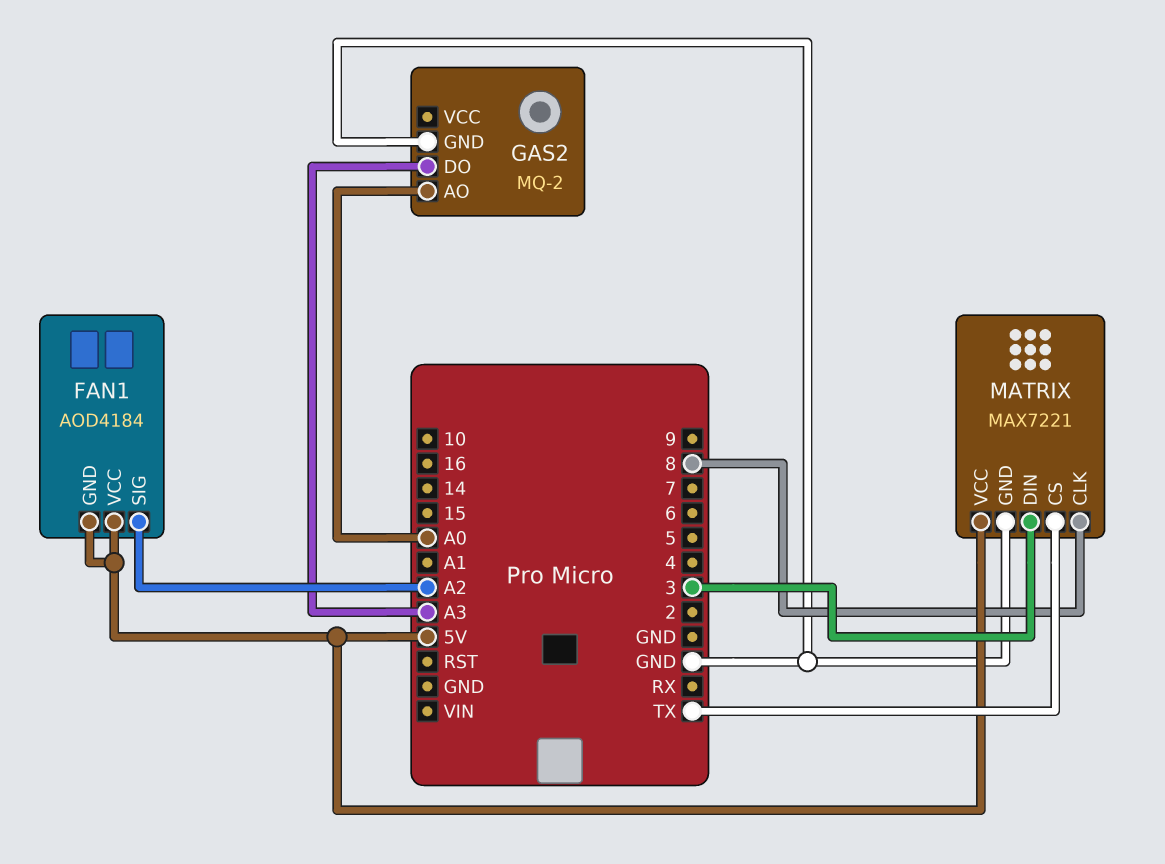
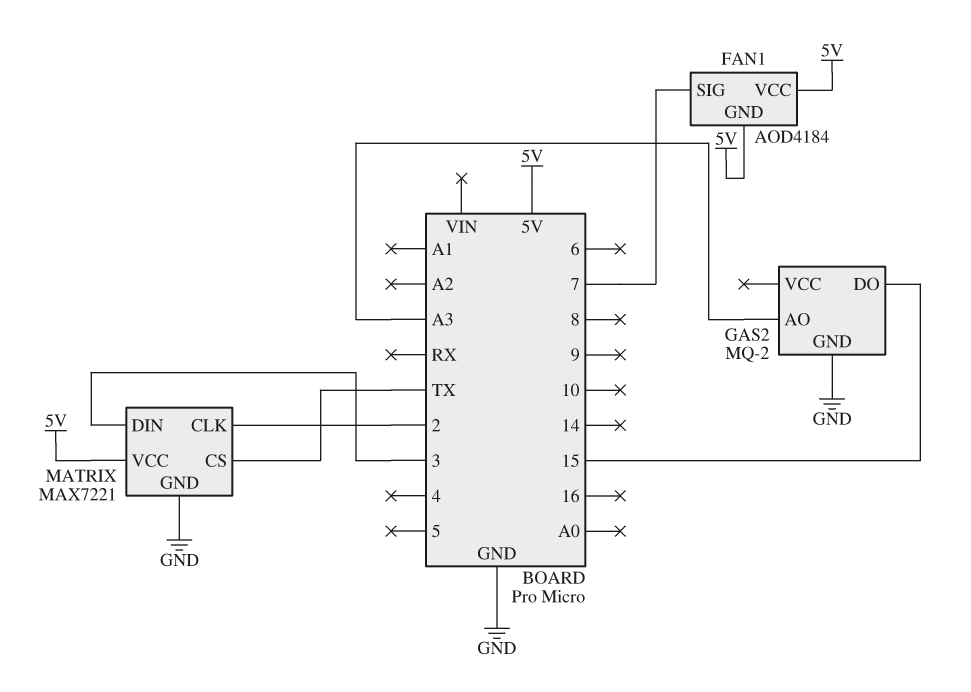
FAN1 pin SIG: A2 -> 7
GAS2 pin AO: A0 -> A3
GAS2 pin DO: A3 -> 15
MATRIX pin CLK: 8 -> 2

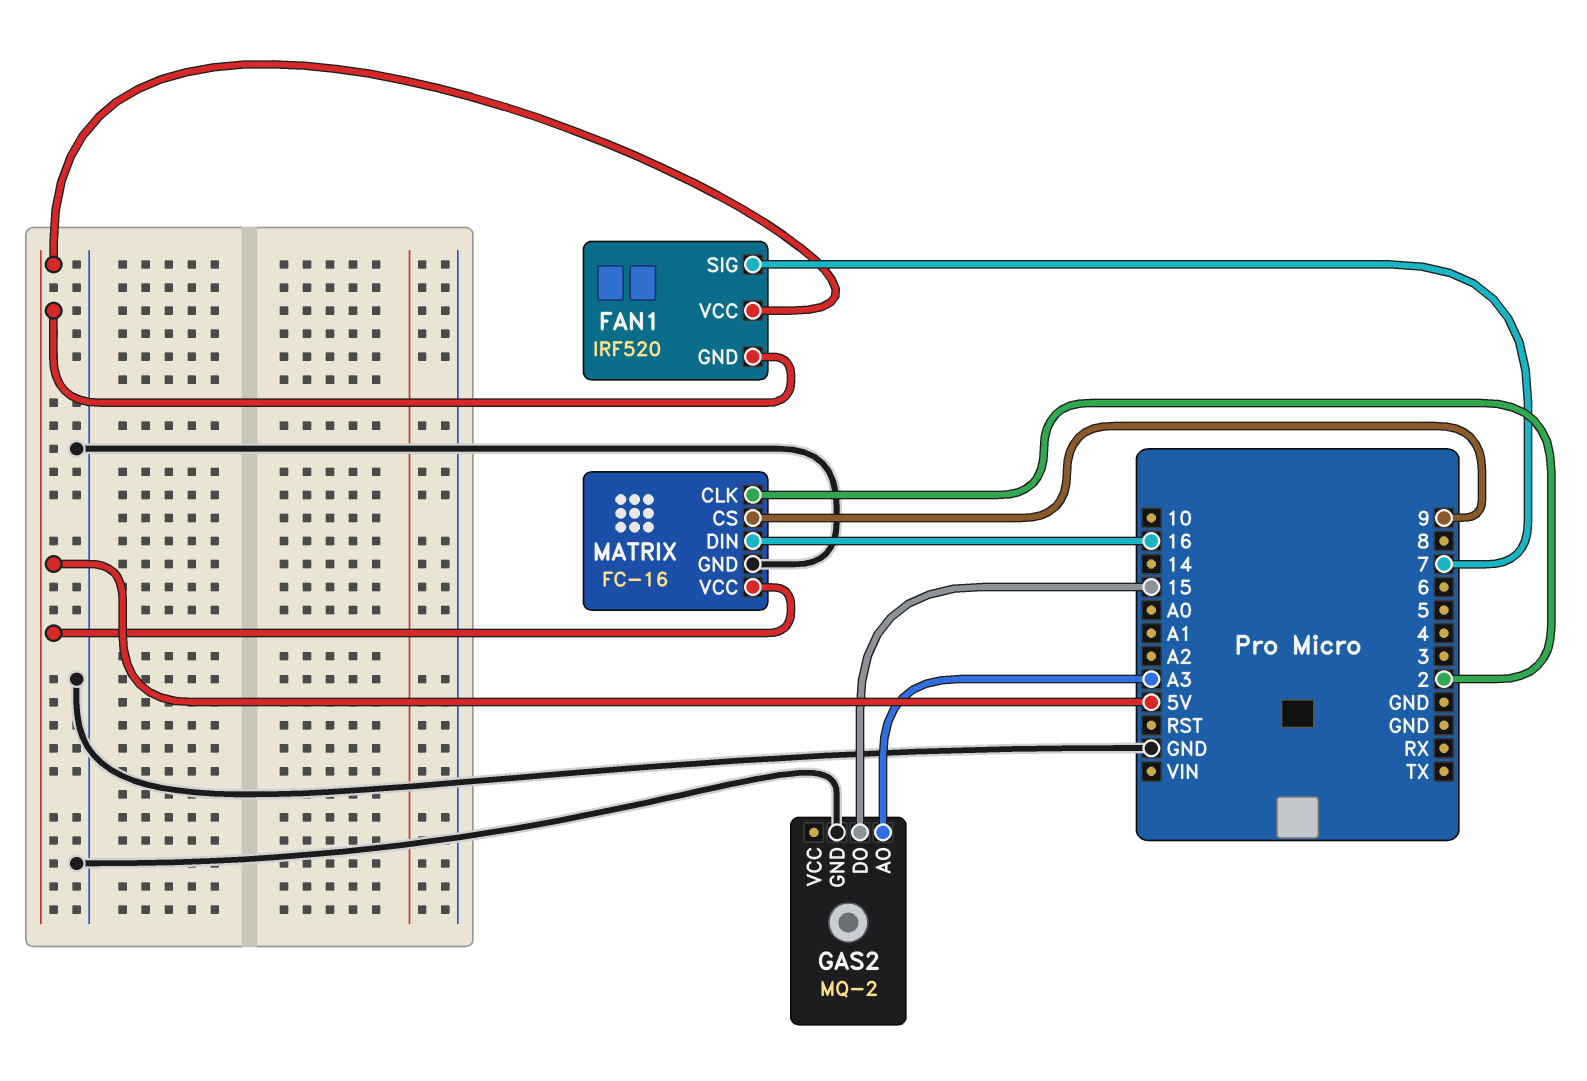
FAN1: AOD4184 -> IRF520
MATRIX: MAX7221 -> FC-16
MATRIX pin CS: TX -> 9
MATRIX pin DIN: 3 -> 16

